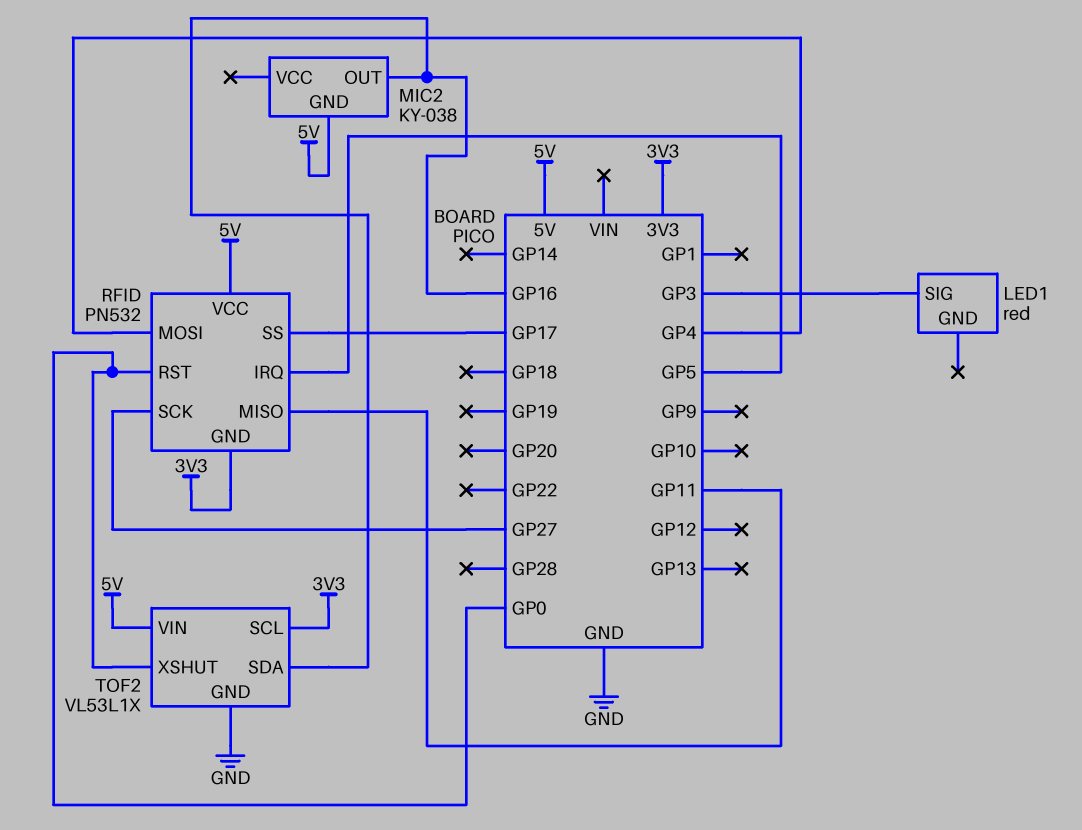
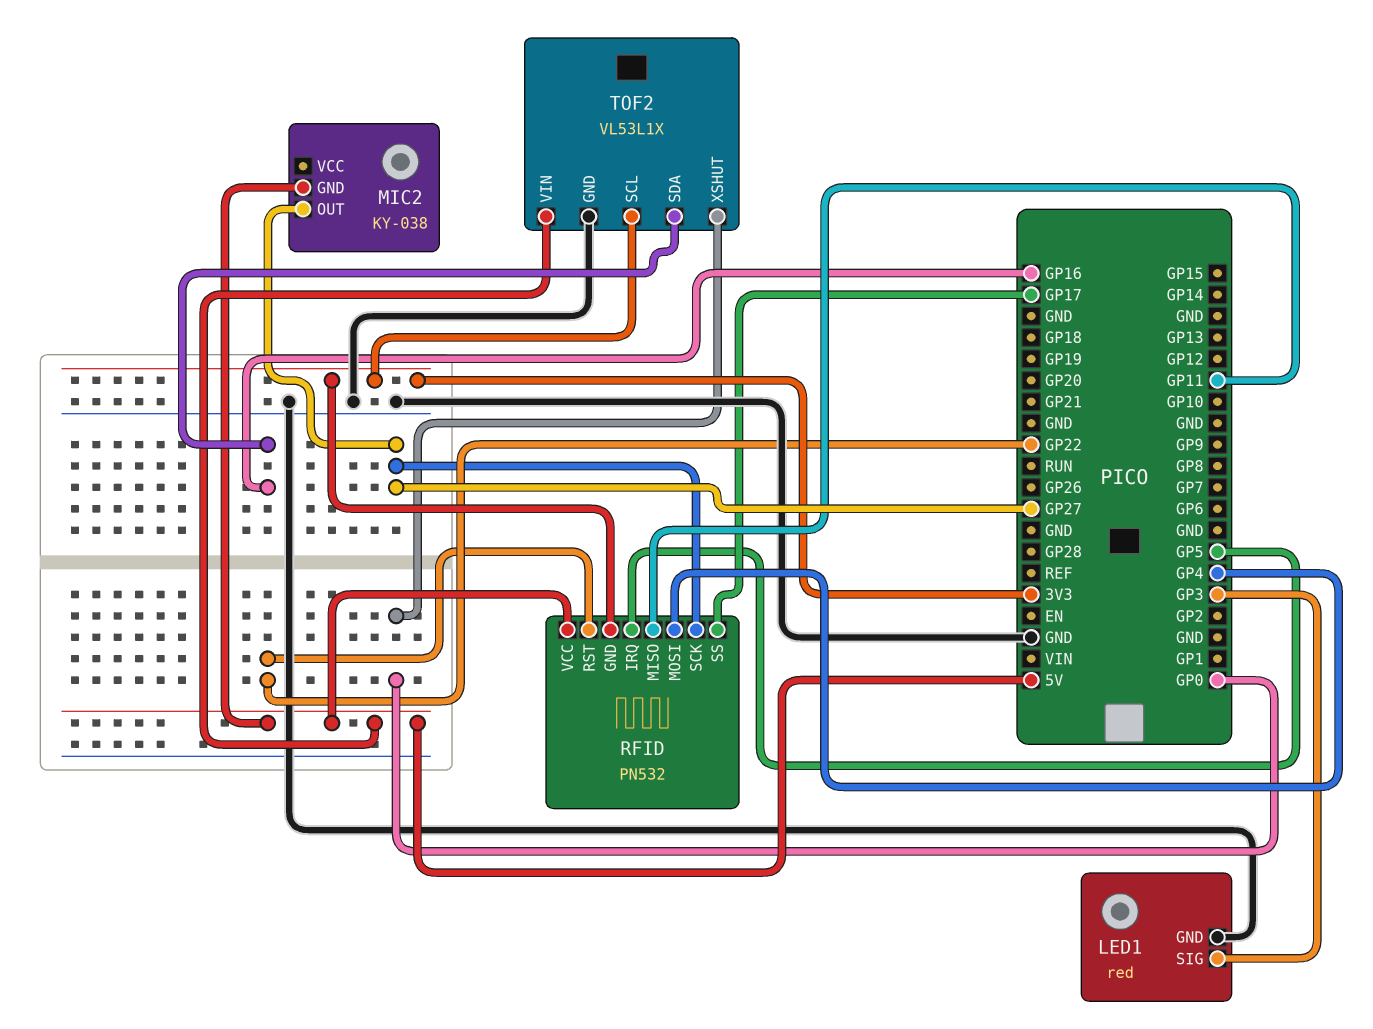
LED1 pin GND: none -> GND
MIC2 pin OUT: GP16 -> GP27
RFID pin RST: GP0 -> GP22

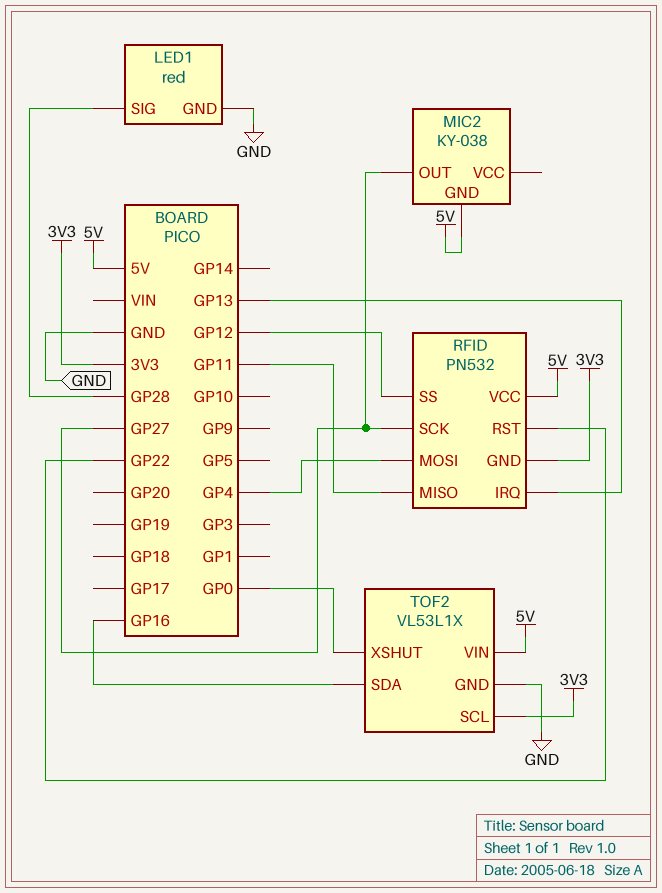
LED1 pin SIG: GP3 -> GP28
RFID pin IRQ: GP5 -> GP13
RFID pin SS: GP17 -> GP12

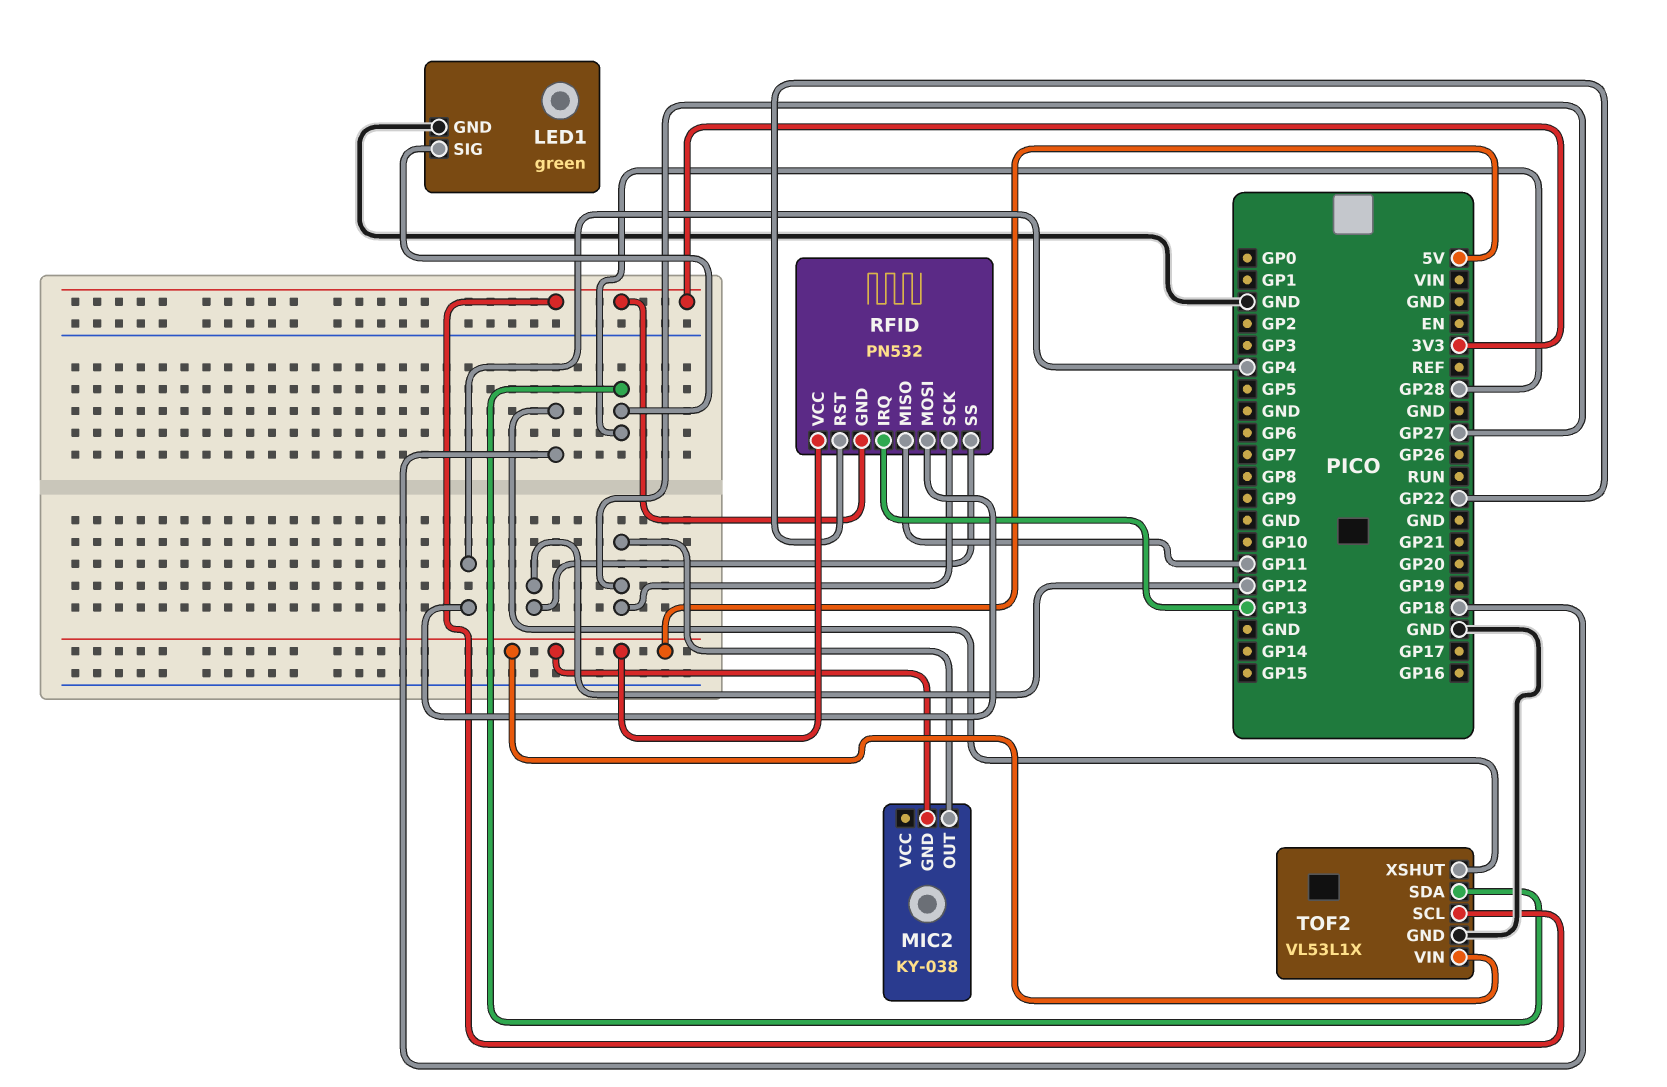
LED1: red -> green
TOF2 pin SDA: GP16 -> GP28
TOF2 pin XSHUT: GP0 -> GP18

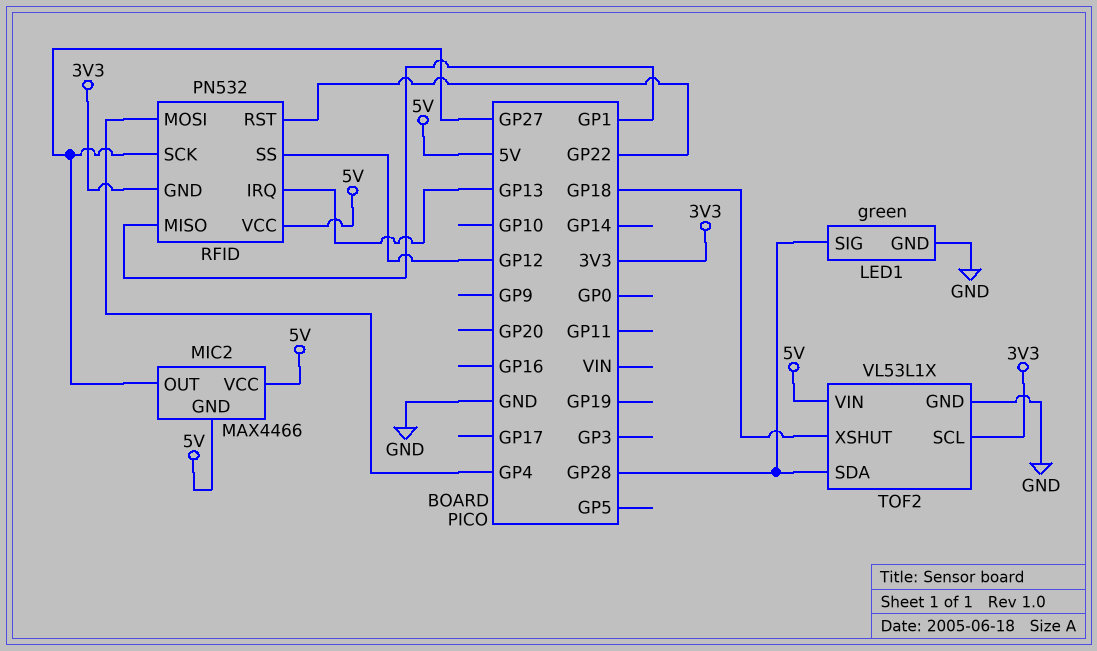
MIC2: KY-038 -> MAX4466
MIC2 pin VCC: none -> 5V
RFID pin MISO: GP11 -> GP1

